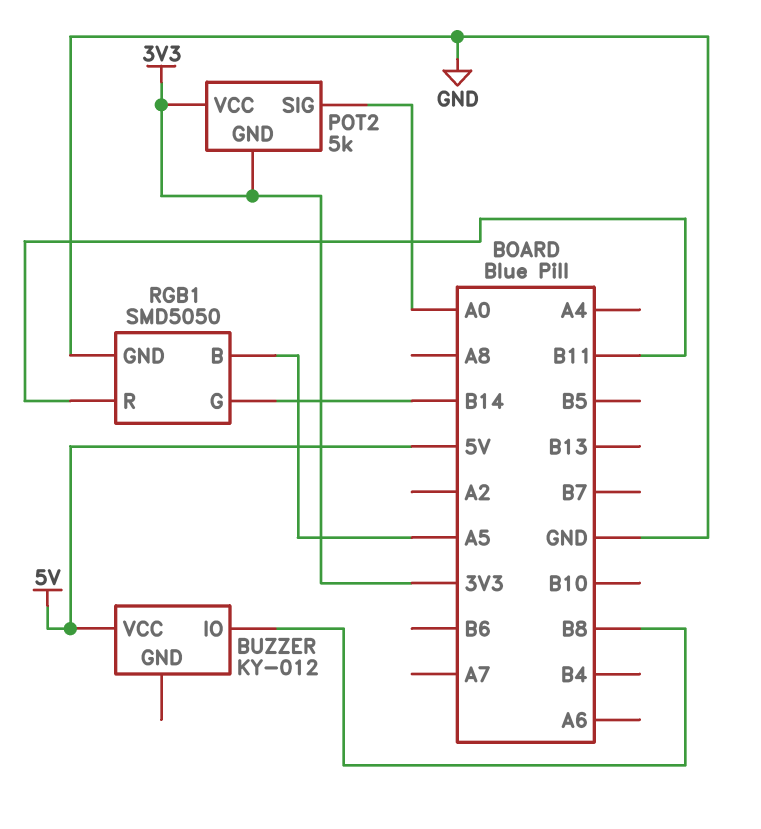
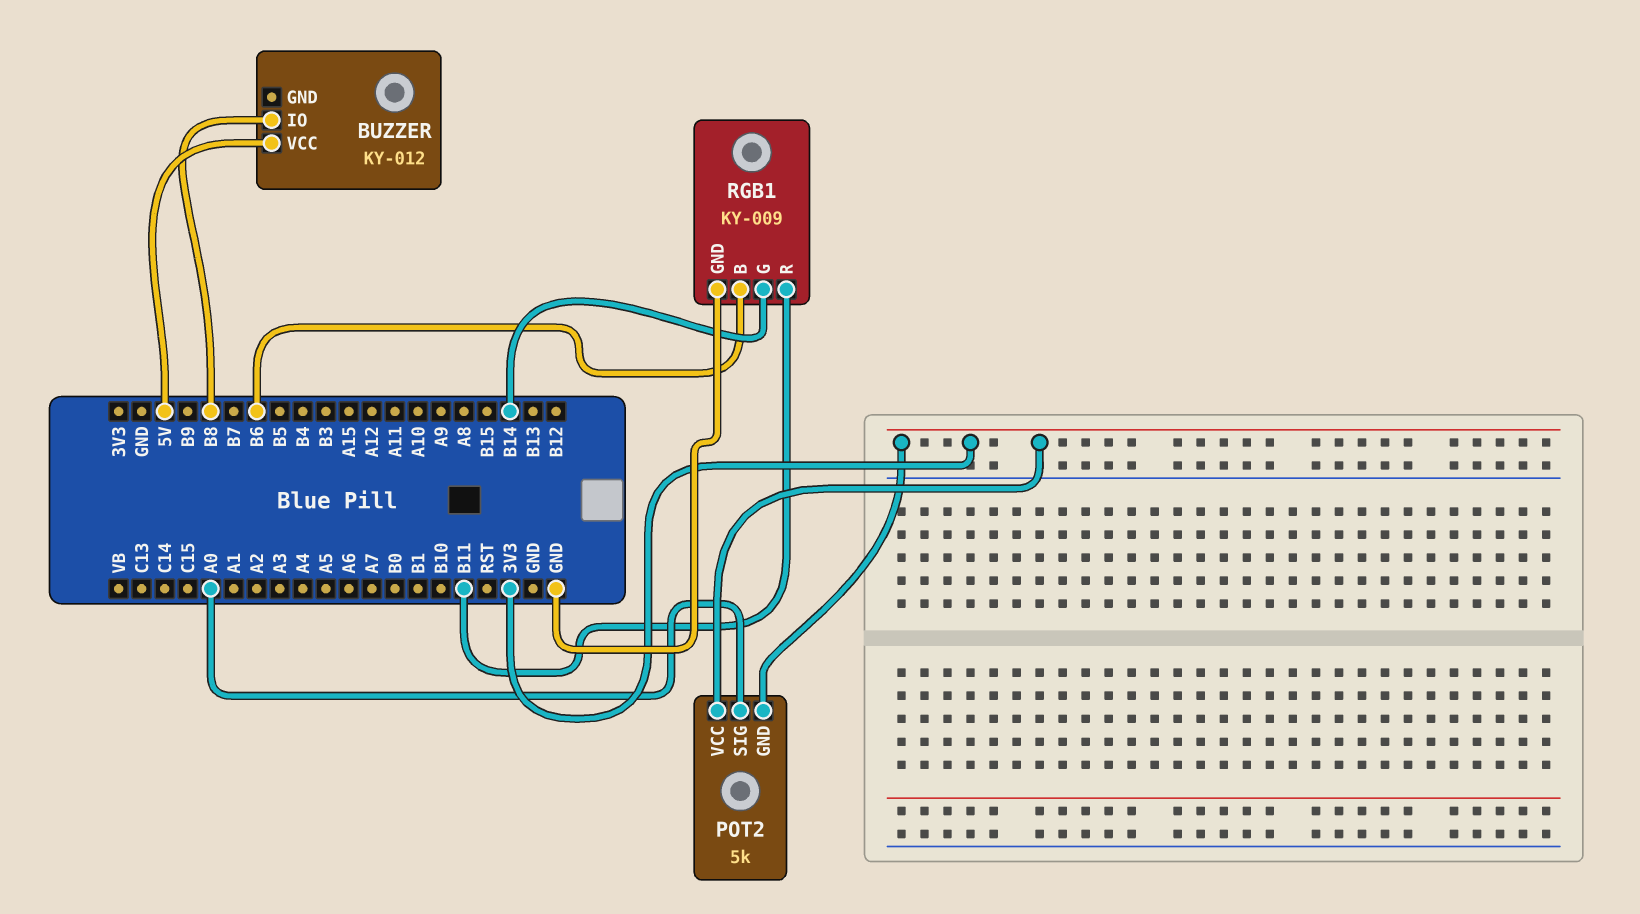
RGB1: SMD5050 -> KY-009
RGB1 pin B: A5 -> B6

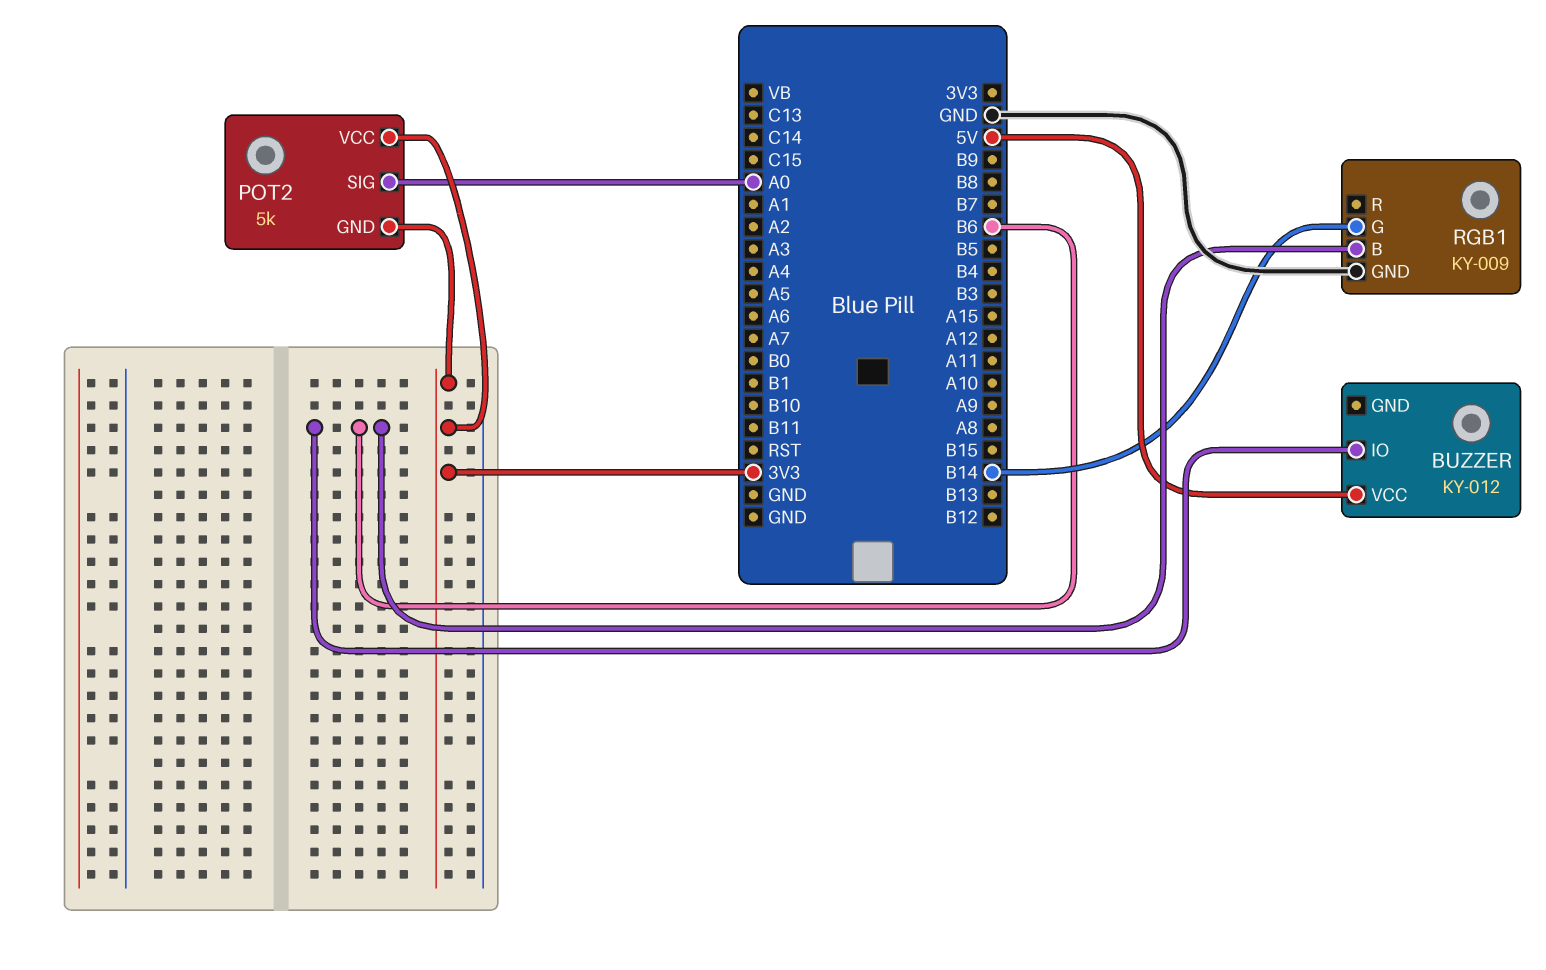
BUZZER pin IO: B8 -> B6
RGB1 pin R: B11 -> none

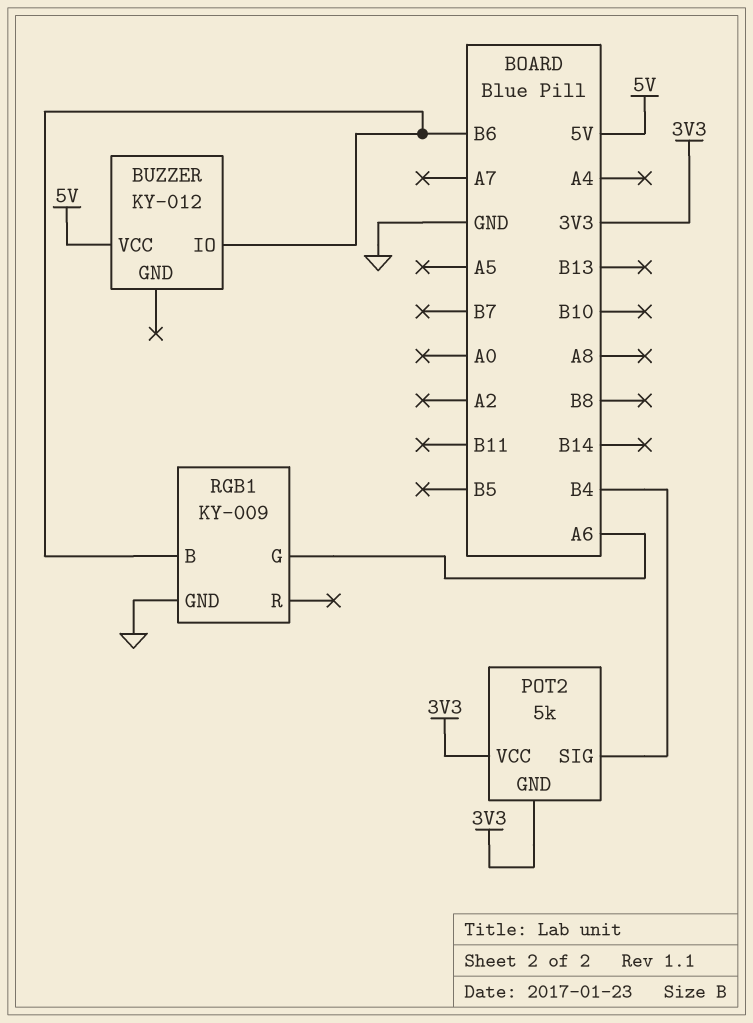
POT2 pin SIG: A0 -> B4
RGB1 pin G: B14 -> A6

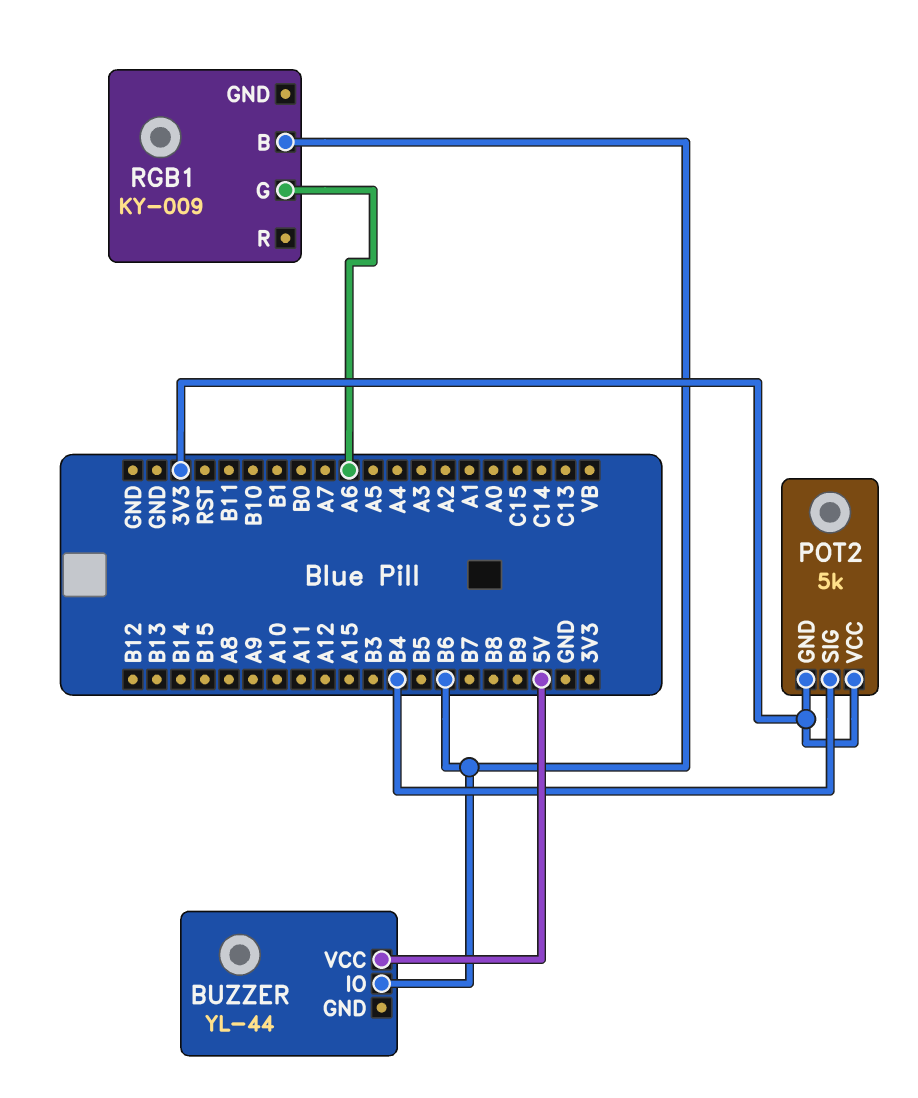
BUZZER: KY-012 -> YL-44
RGB1 pin GND: GND -> none

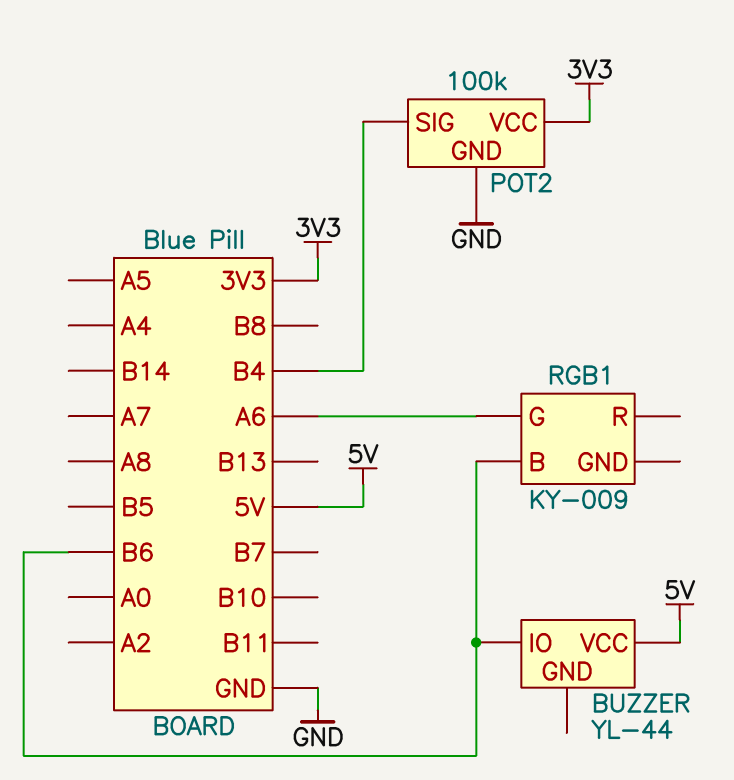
POT2: 5k -> 100k
POT2 pin GND: 3V3 -> GND

